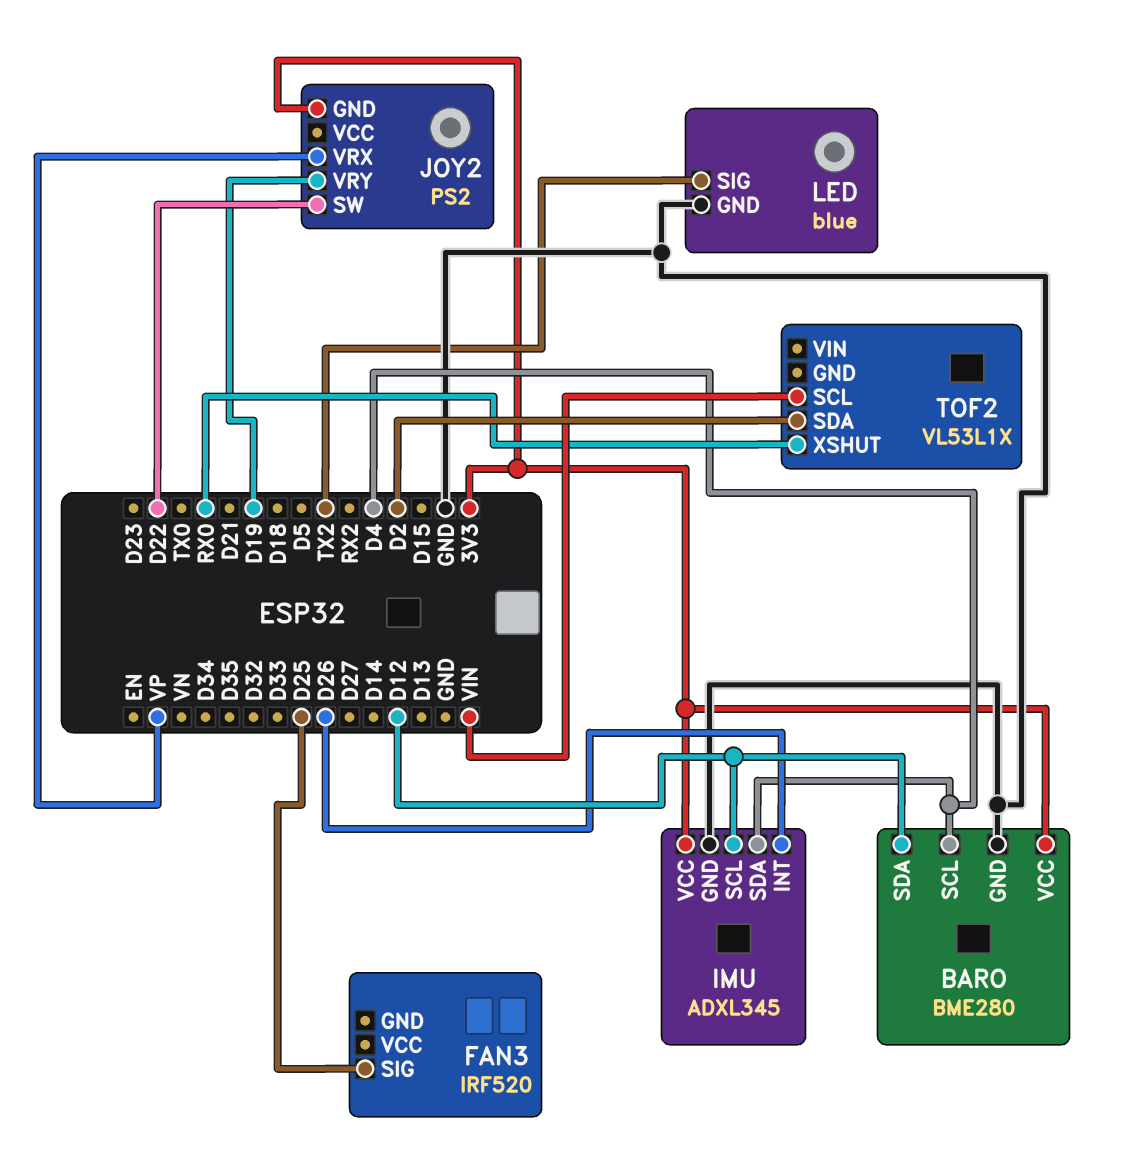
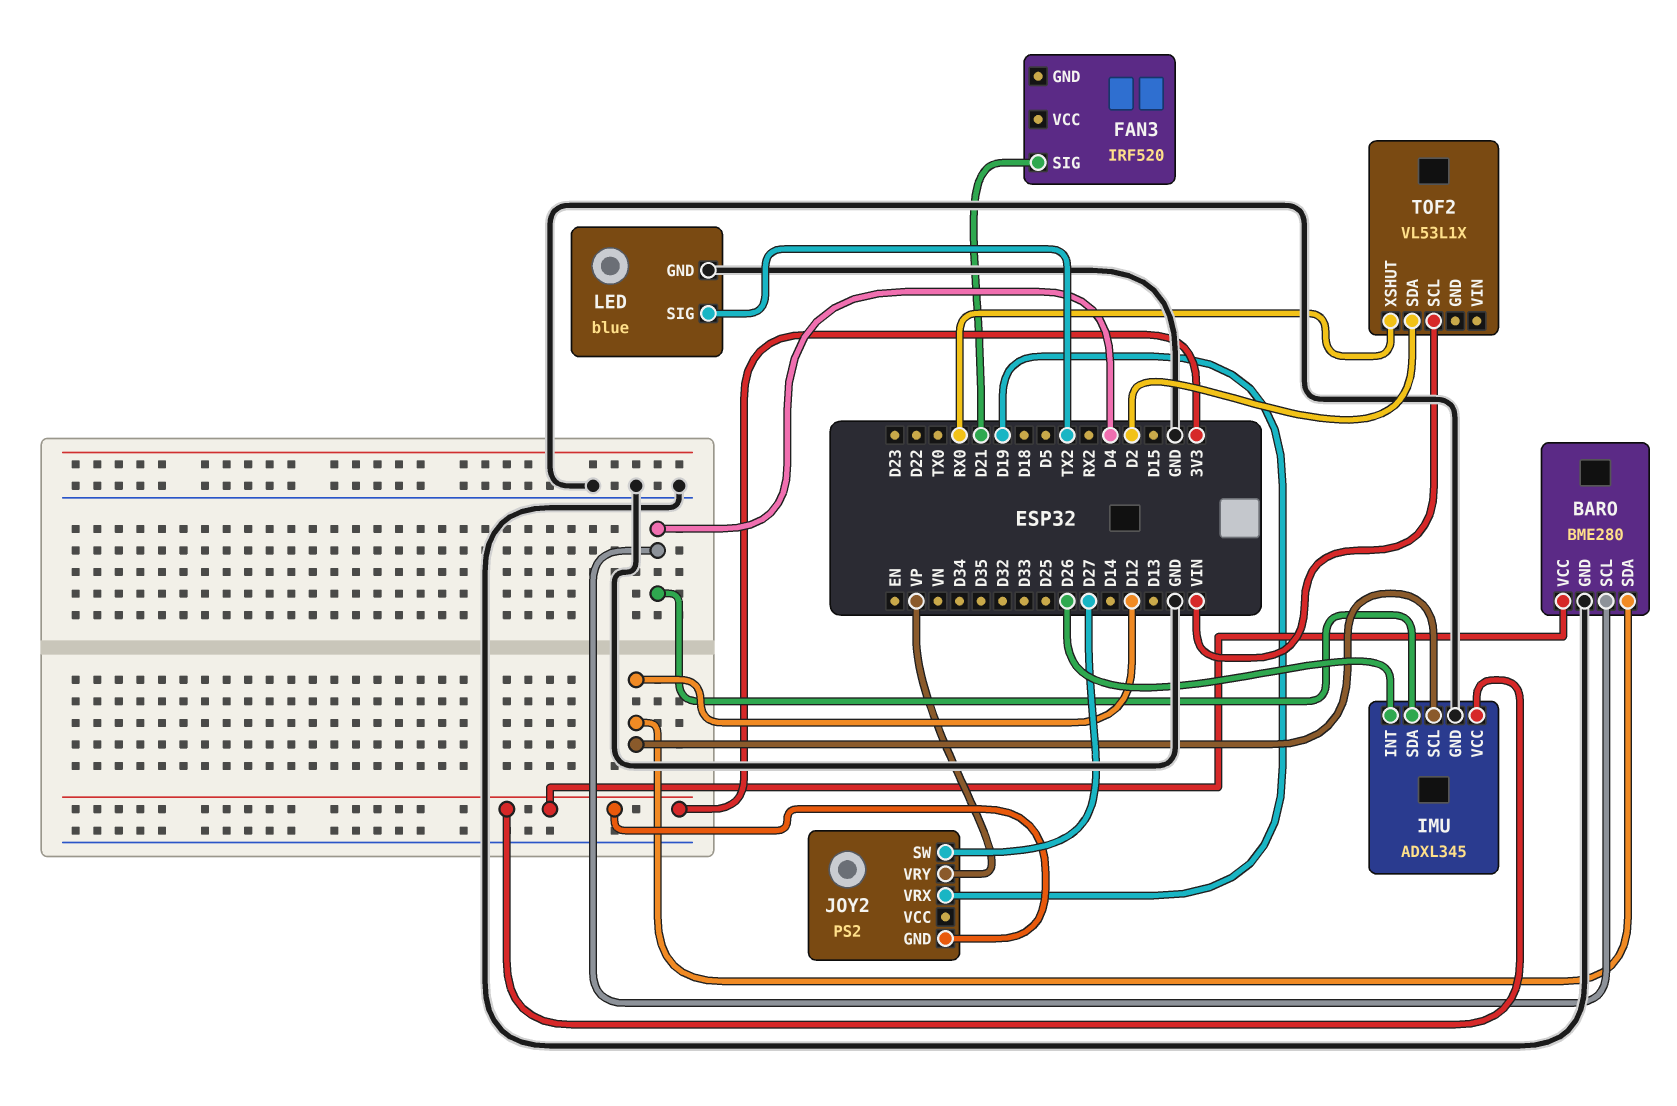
FAN3 pin SIG: D25 -> D21
JOY2 pin SW: D22 -> D27
JOY2 pin VRX: VP -> D19
JOY2 pin VRY: D19 -> VP

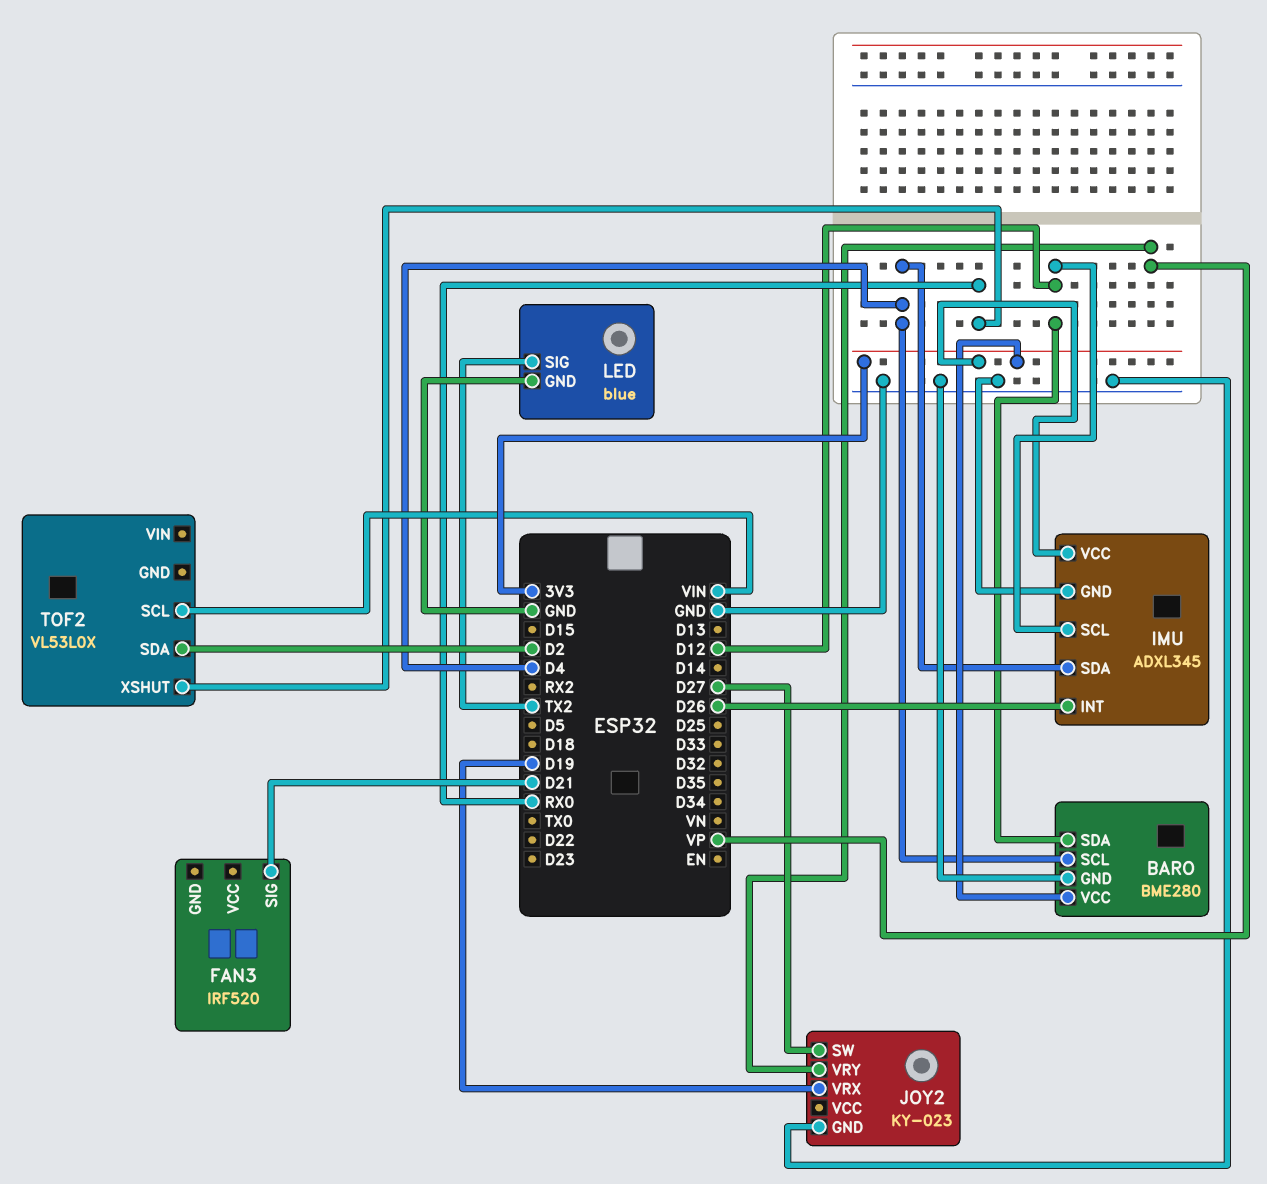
JOY2: PS2 -> KY-023
JOY2 pin GND: 3V3 -> GND
TOF2: VL53L1X -> VL53L0X

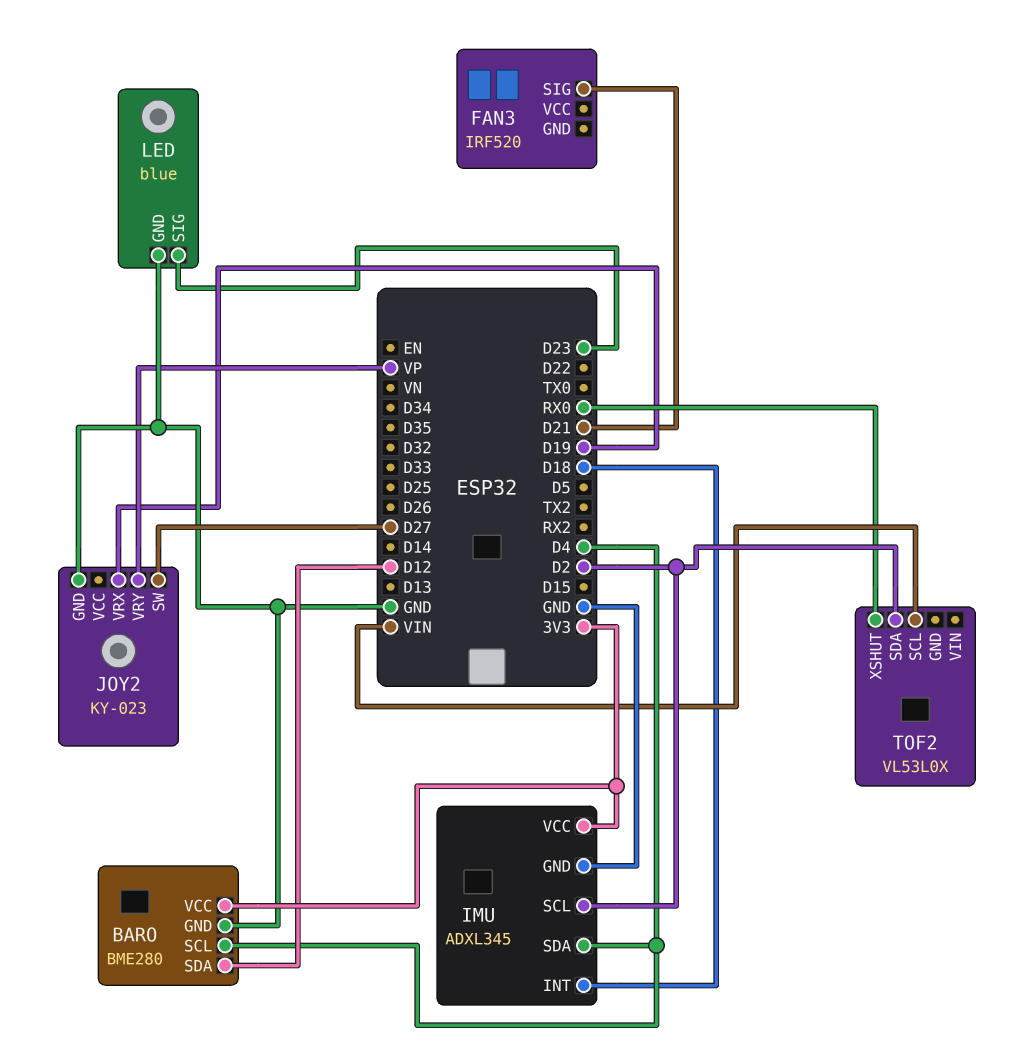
IMU pin INT: D26 -> D18
IMU pin SCL: D12 -> D2
LED pin SIG: TX2 -> D23

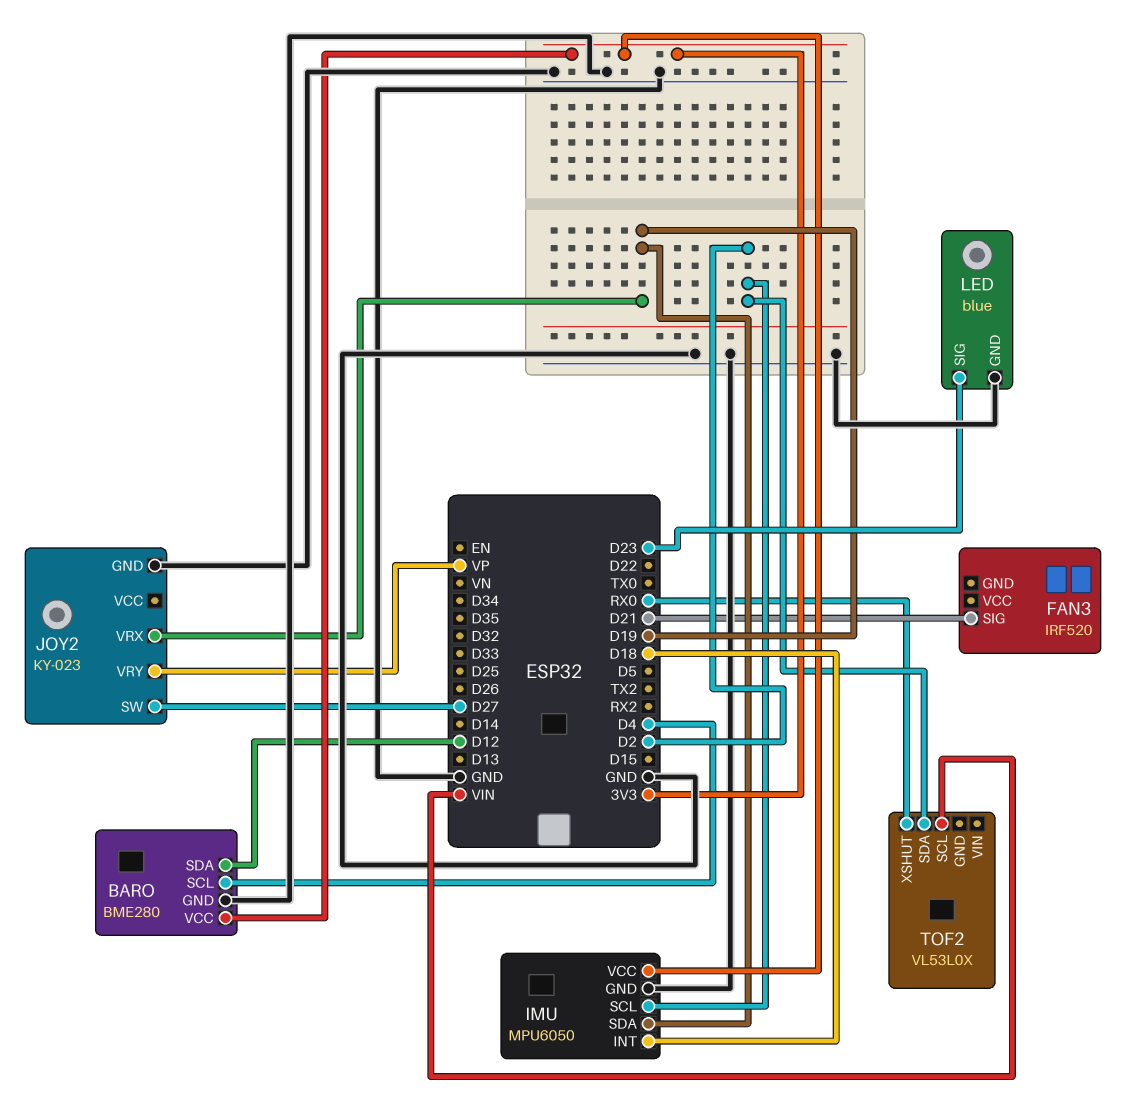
IMU: ADXL345 -> MPU6050
IMU pin SDA: D4 -> D19

